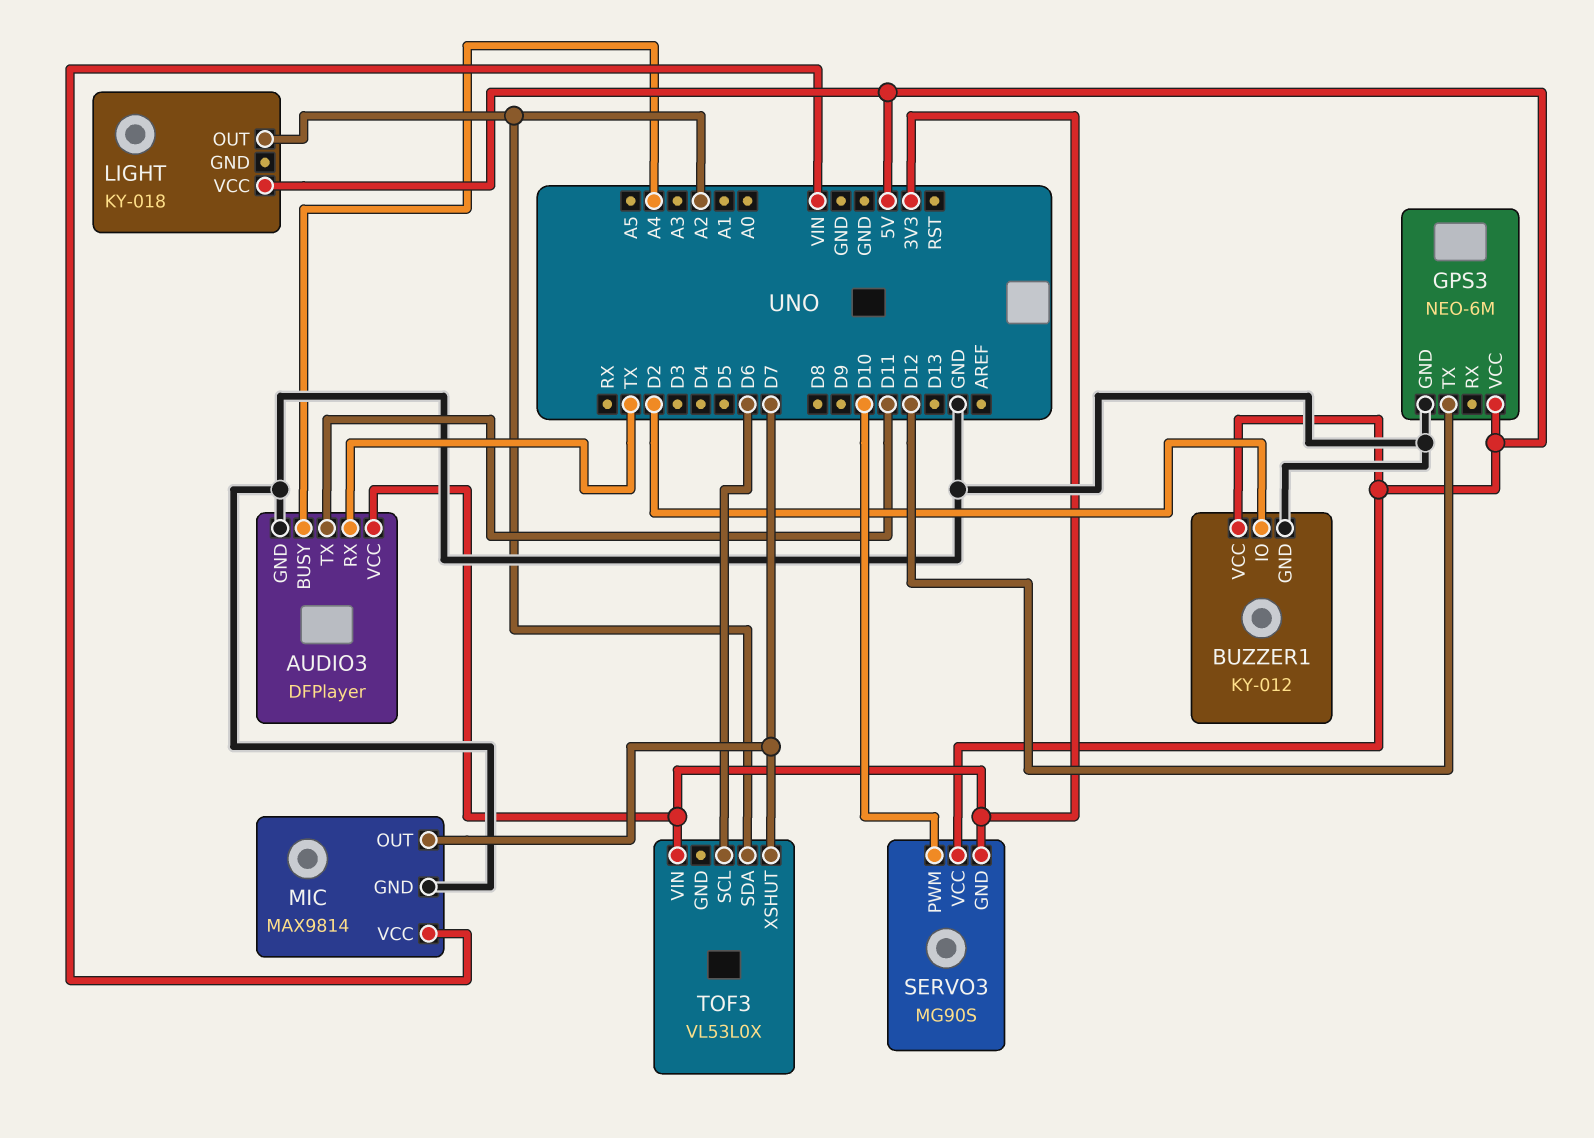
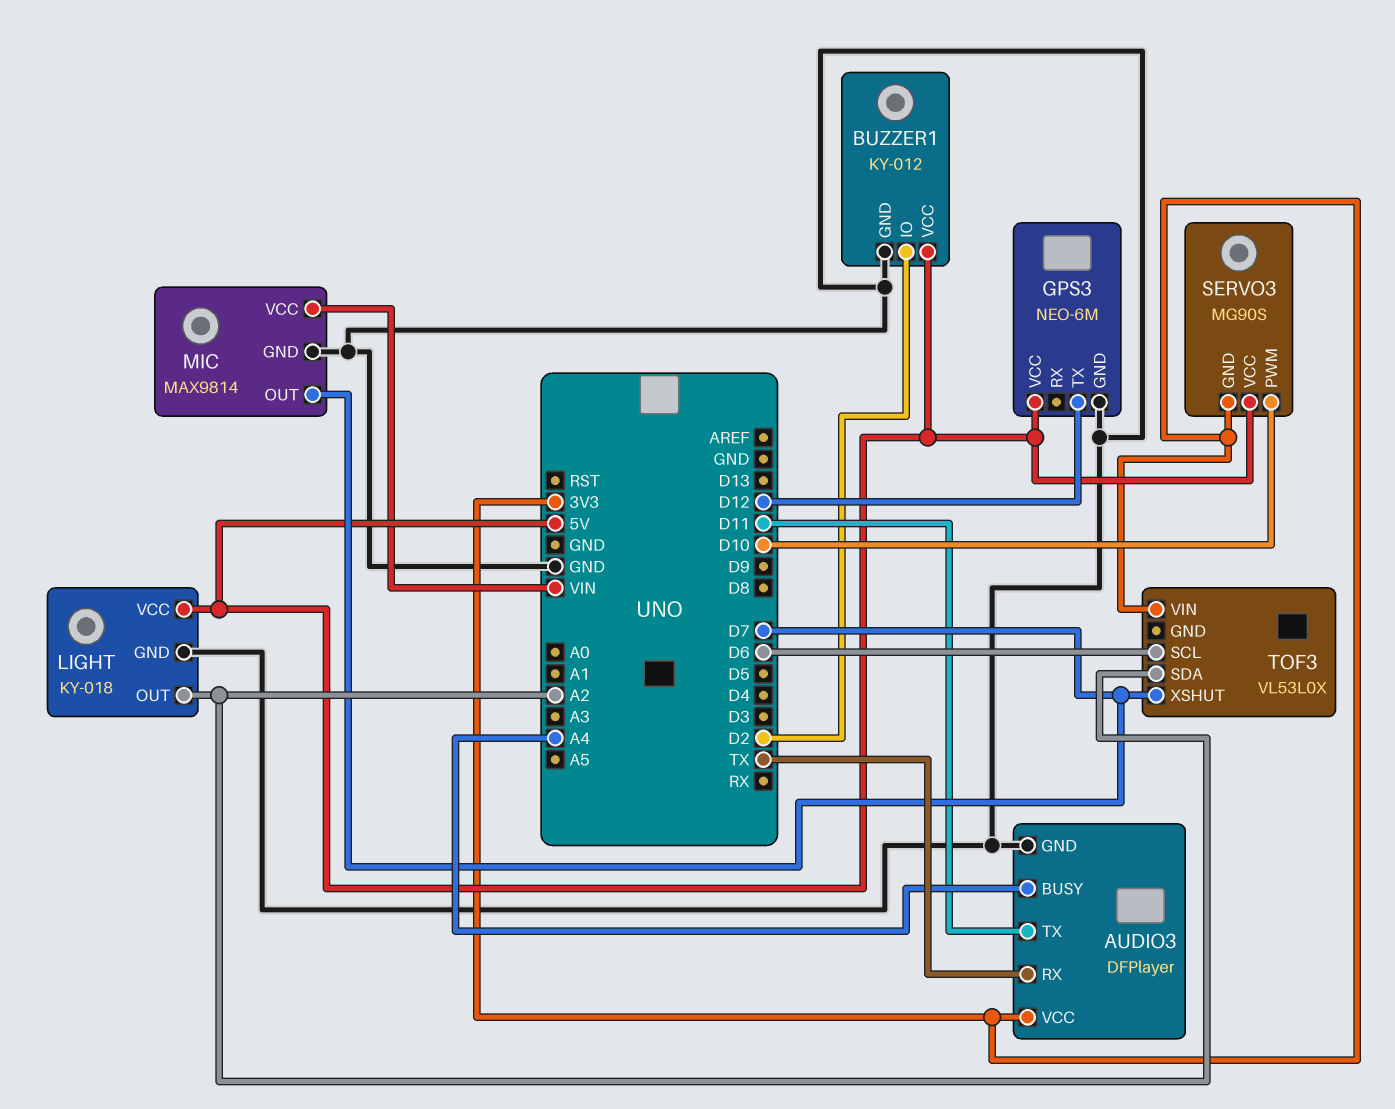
LIGHT pin GND: none -> GND

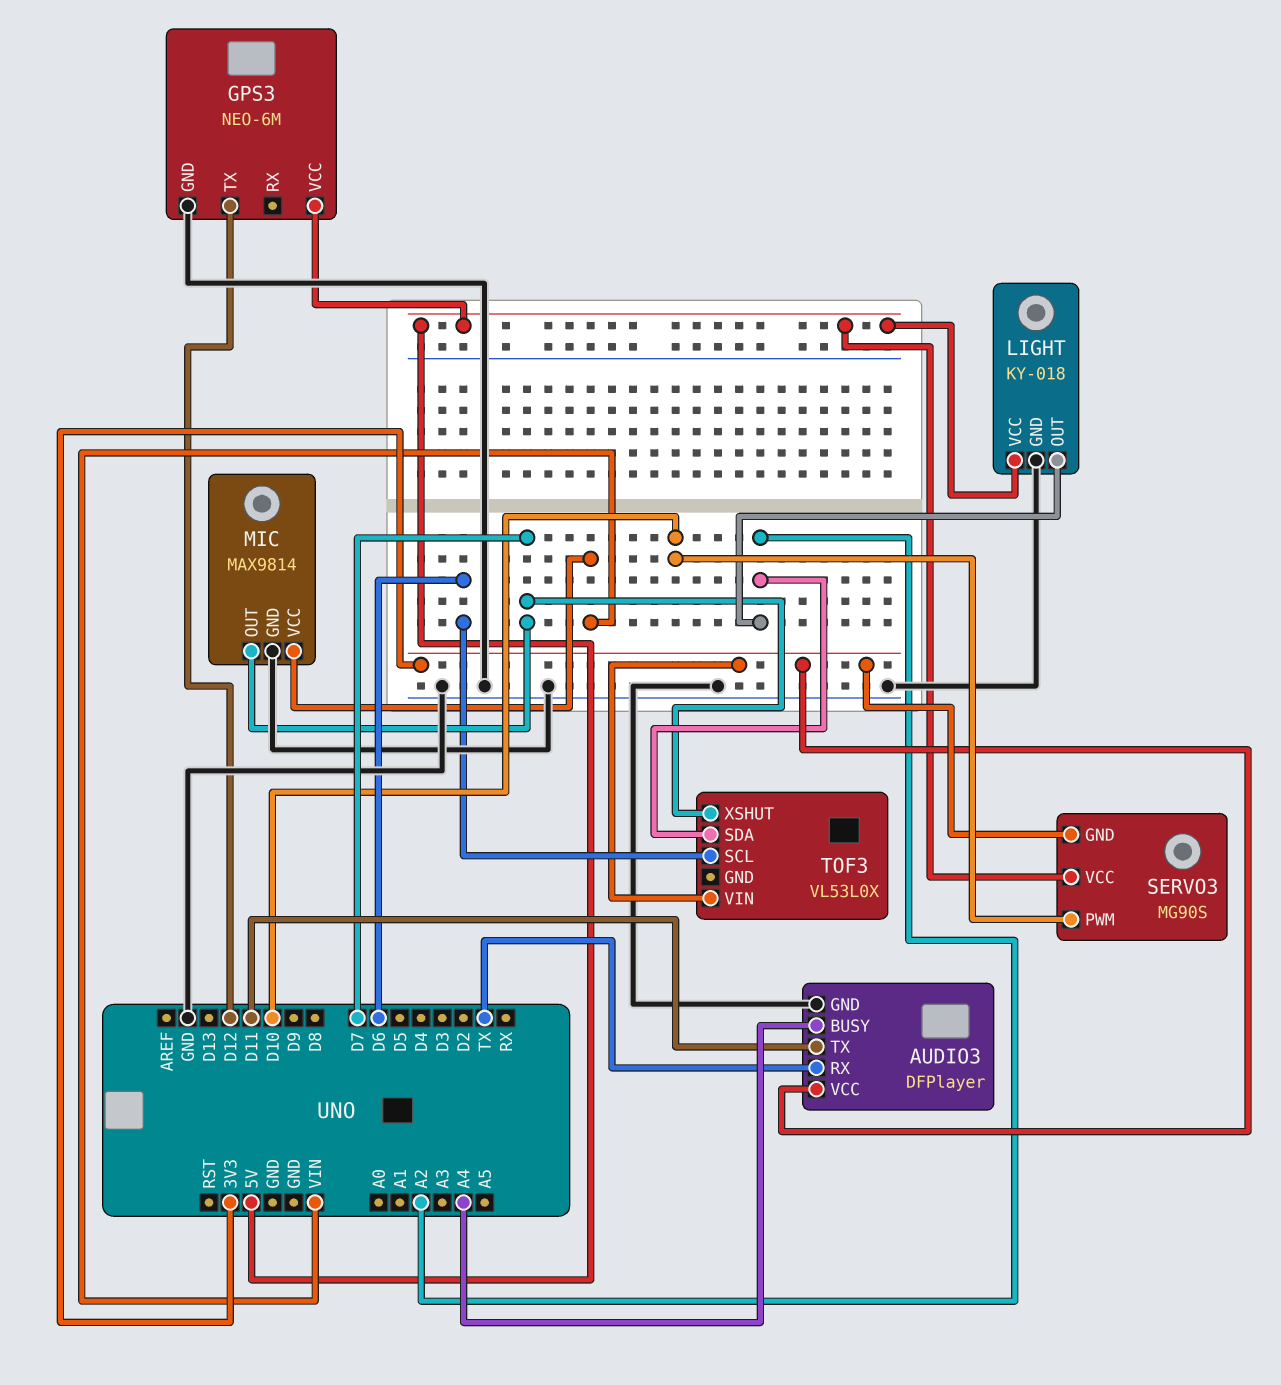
BUZZER1: KY-012 -> none
BUZZER1 pin GND: GND -> none
BUZZER1 pin IO: D2 -> none
BUZZER1 pin VCC: 5V -> none

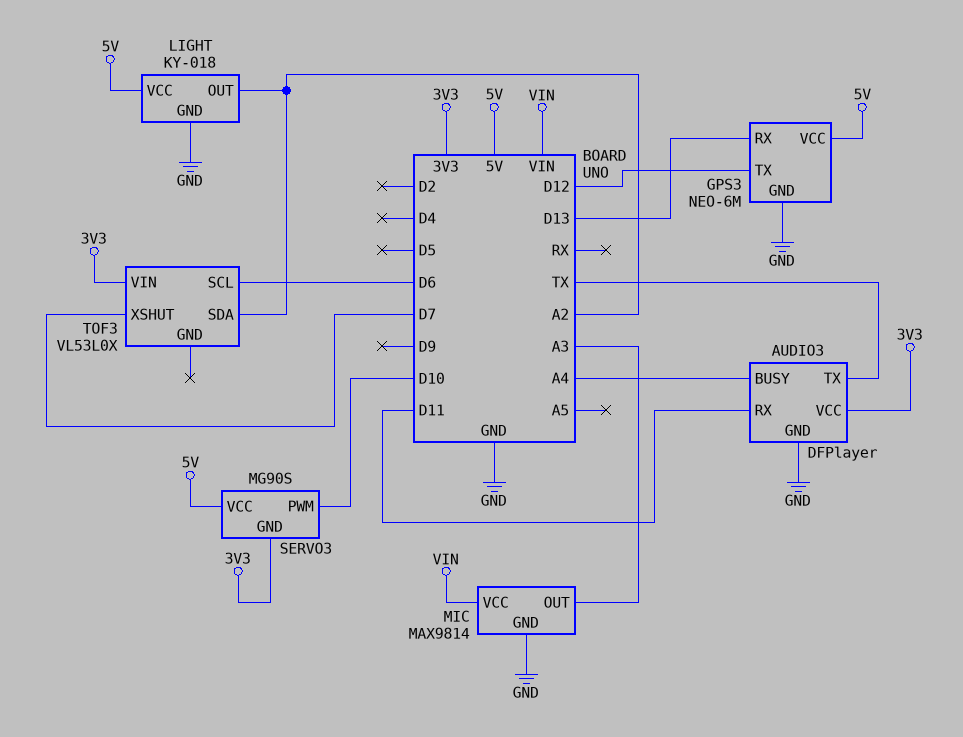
AUDIO3 pin RX: TX -> D11
AUDIO3 pin TX: D11 -> TX
GPS3 pin RX: none -> D13
MIC pin OUT: D7 -> A3

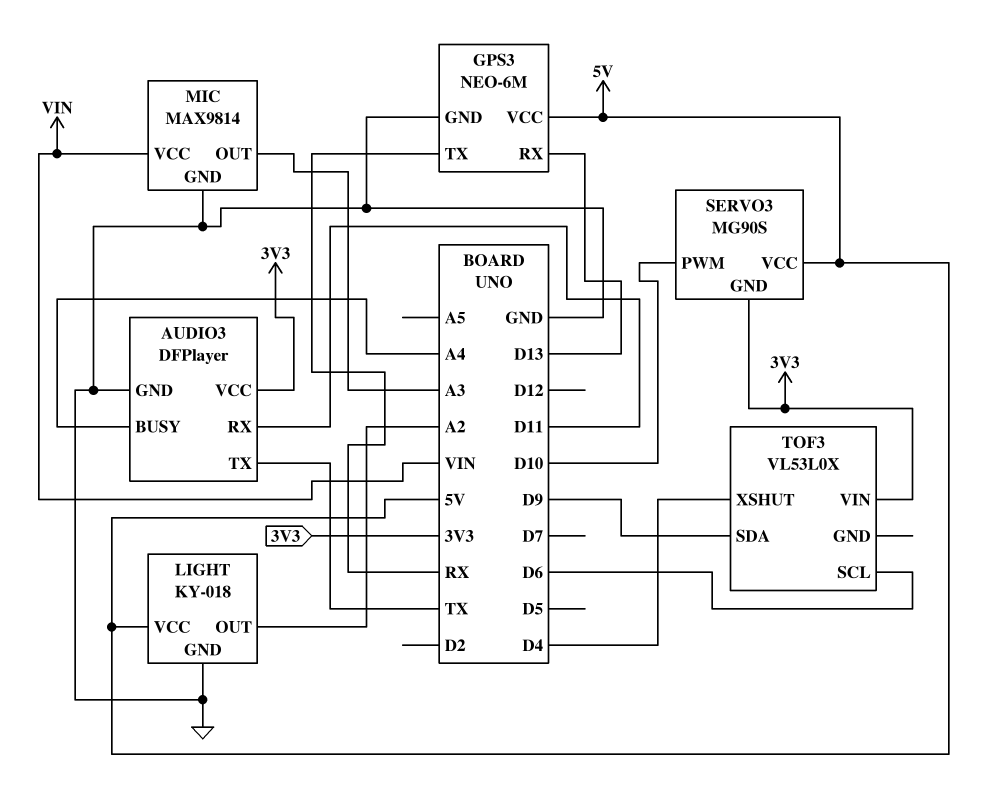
GPS3 pin TX: D12 -> RX
TOF3 pin SDA: A2 -> D9
TOF3 pin XSHUT: D7 -> D4

